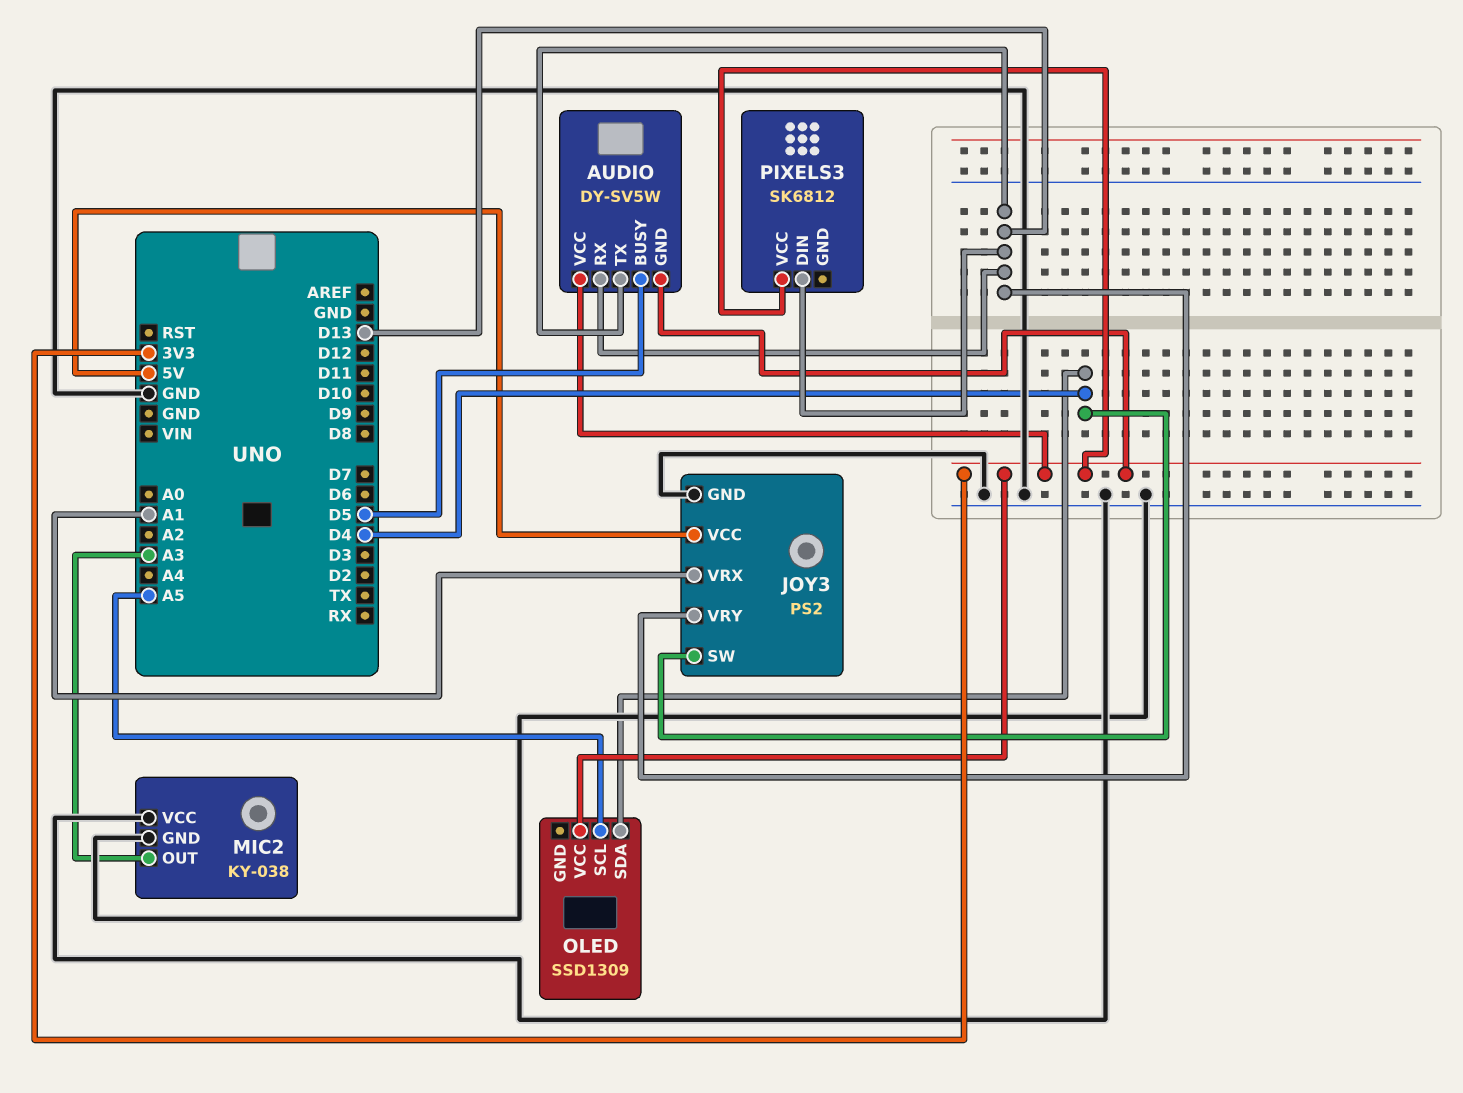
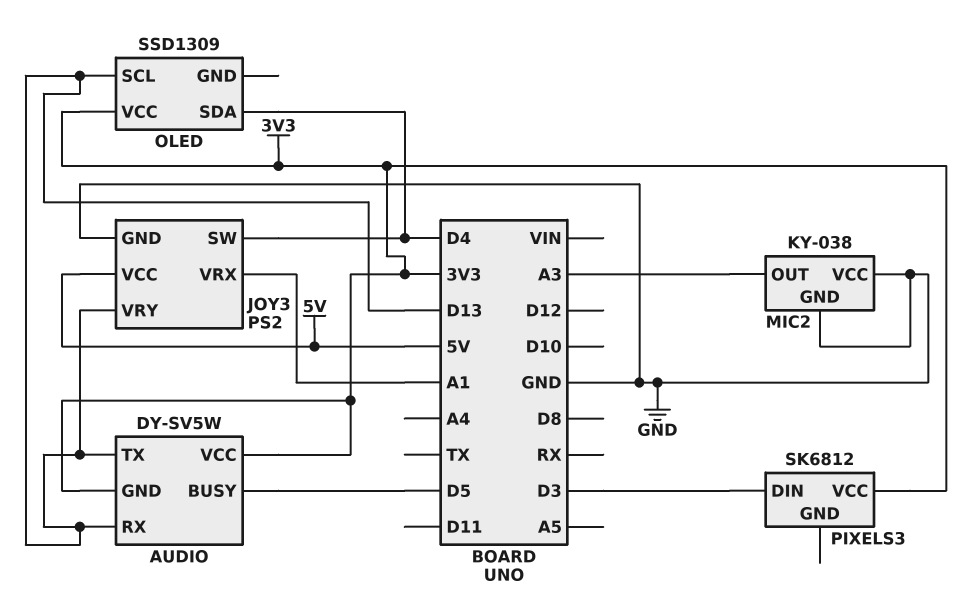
OLED pin SCL: A5 -> D13
PIXELS3 pin DIN: D13 -> D3

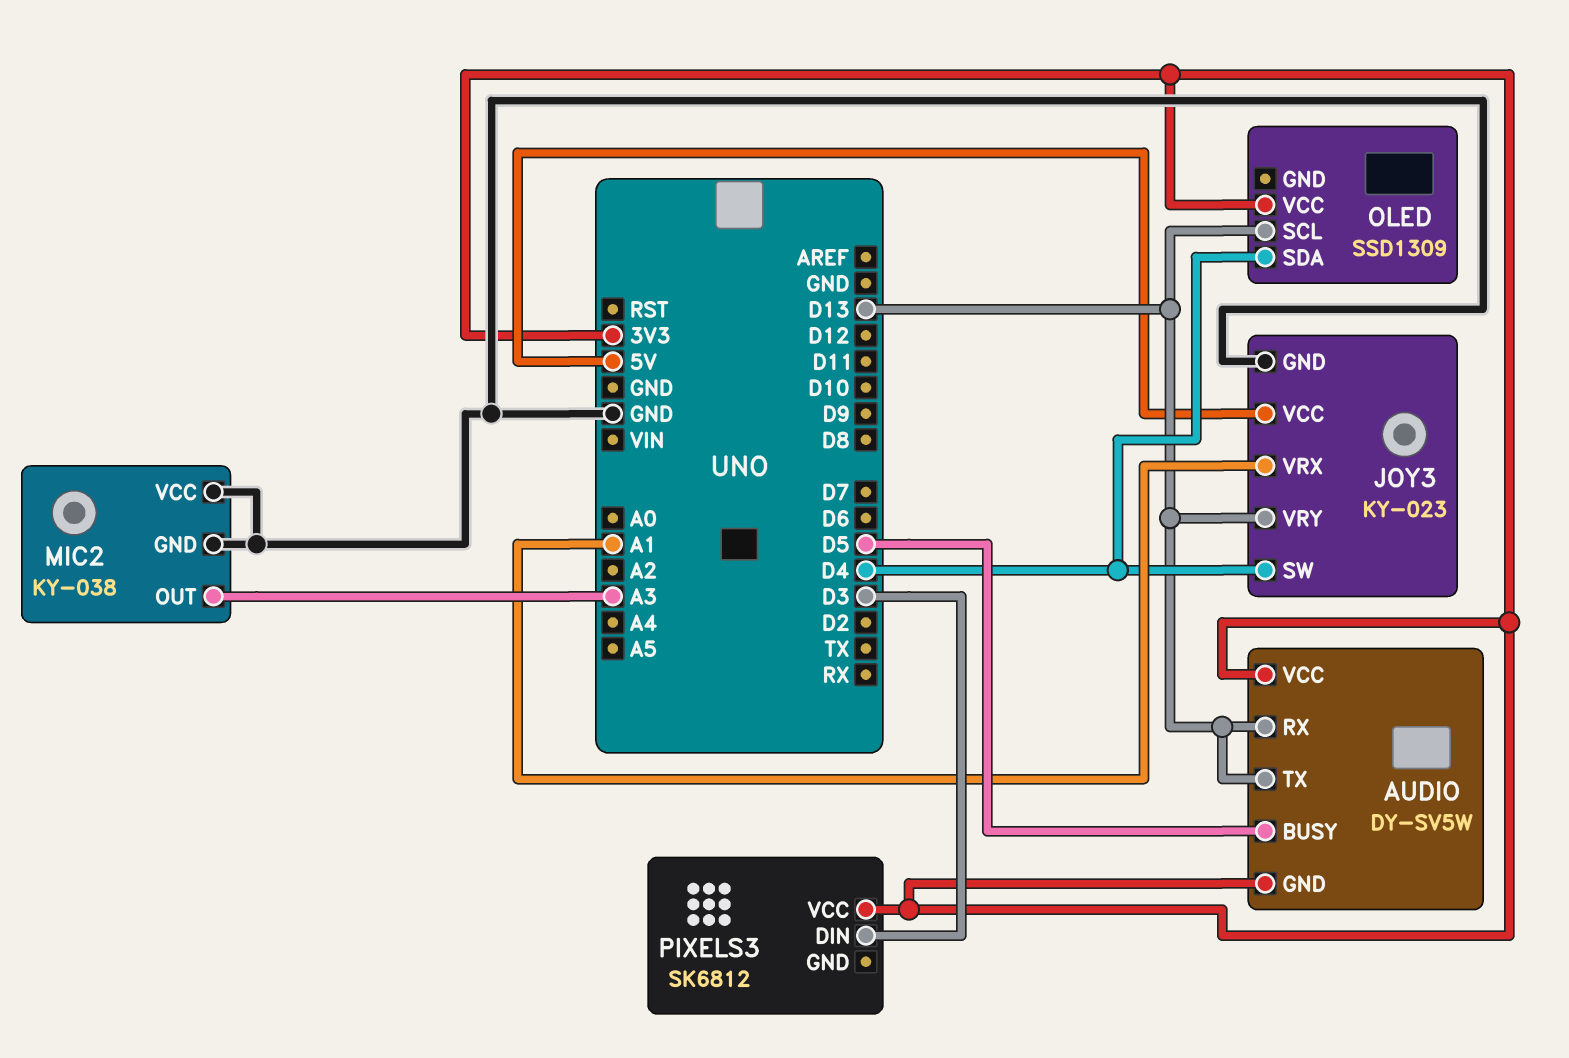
JOY3: PS2 -> KY-023

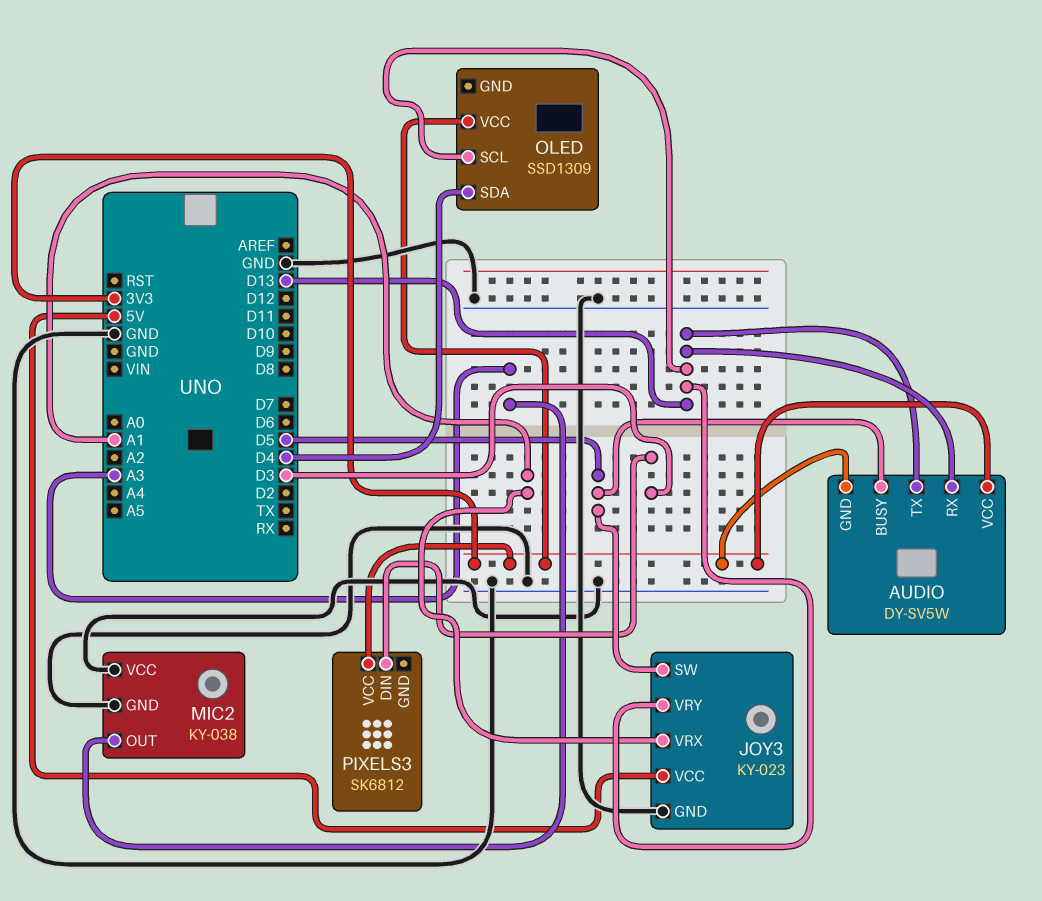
JOY3 pin SW: D4 -> D5

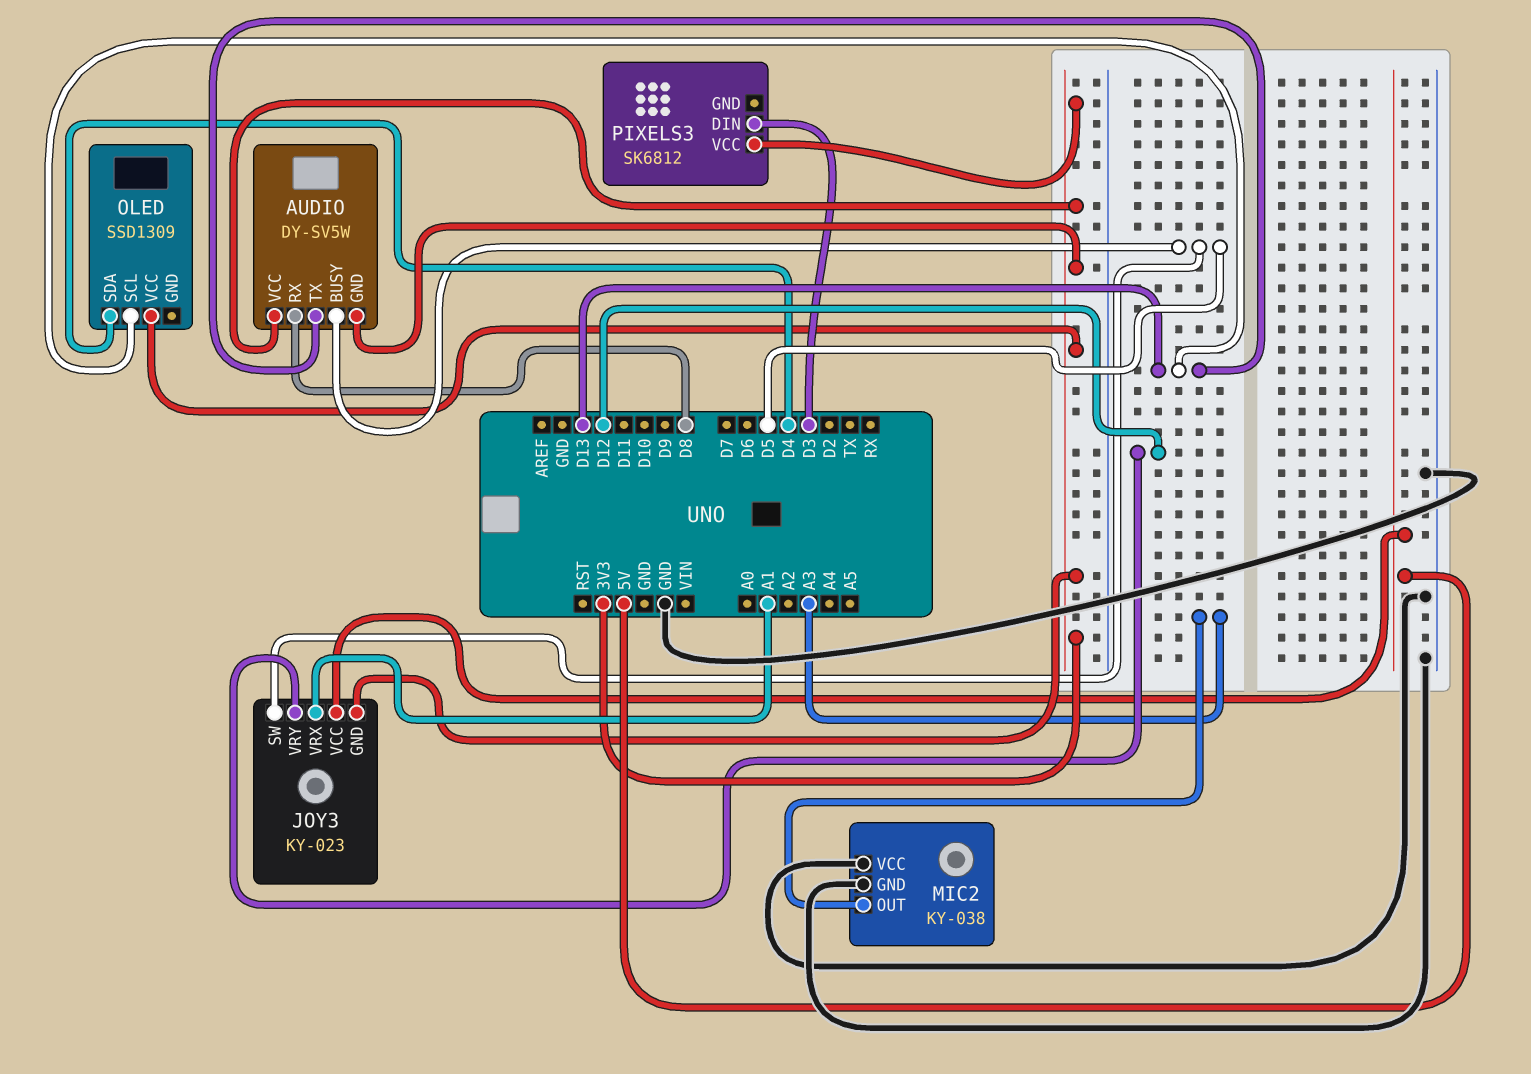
AUDIO pin RX: D13 -> D8
JOY3 pin GND: GND -> 3V3
JOY3 pin VRY: D13 -> D12

